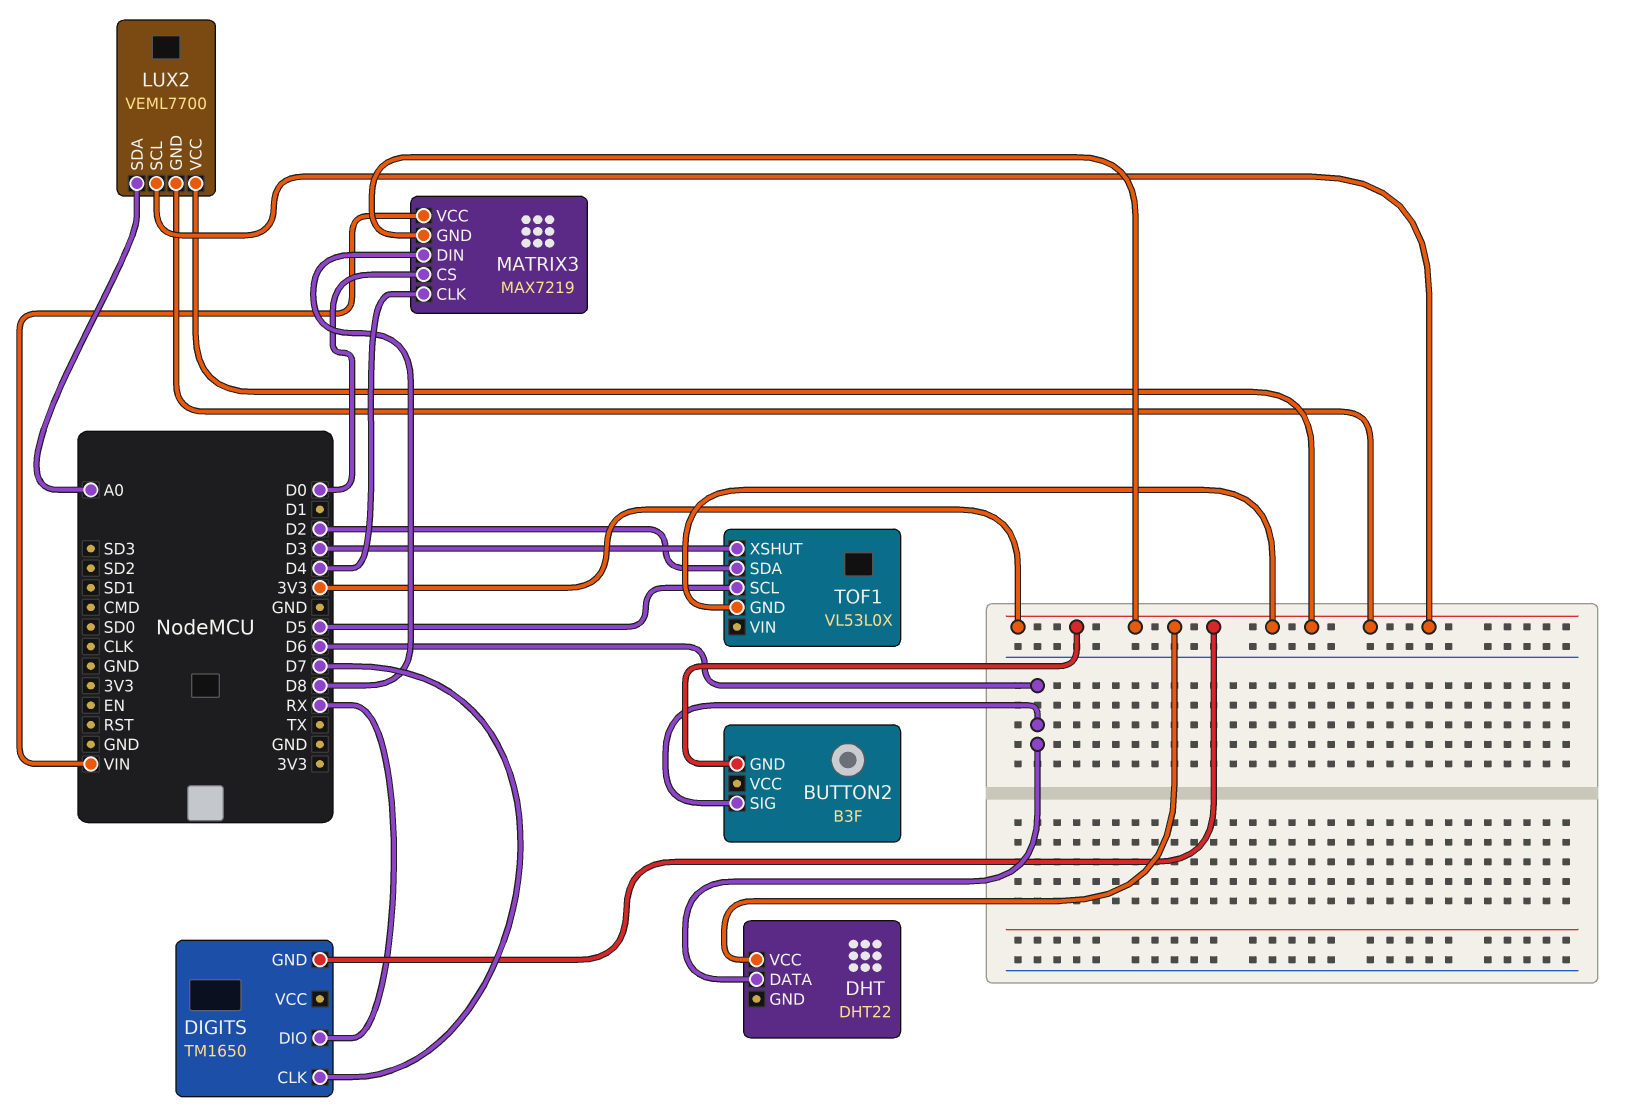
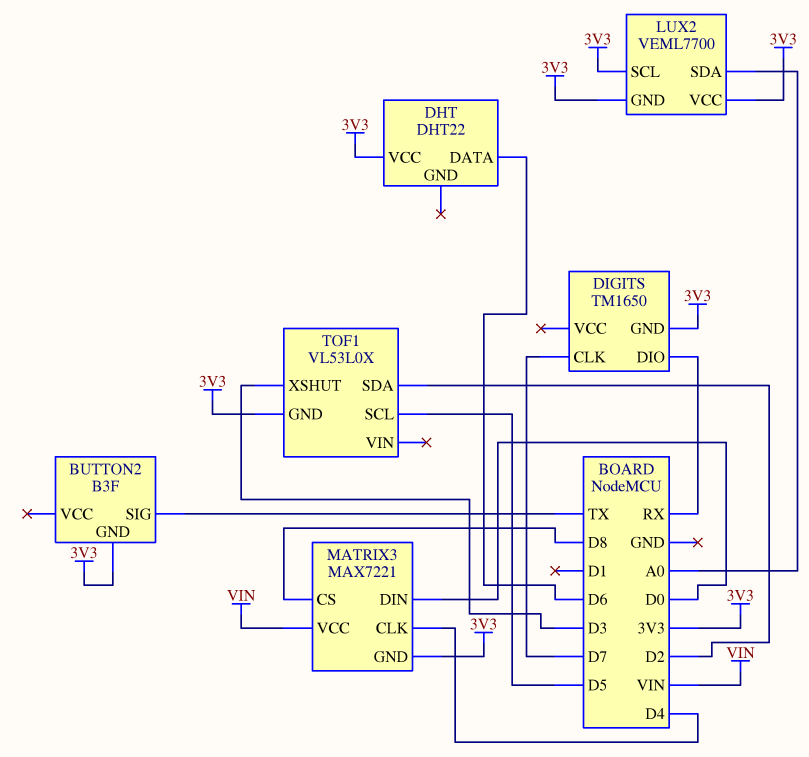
BUTTON2 pin SIG: D6 -> TX
MATRIX3: MAX7219 -> MAX7221
MATRIX3 pin CS: D0 -> D8
MATRIX3 pin DIN: D8 -> D0

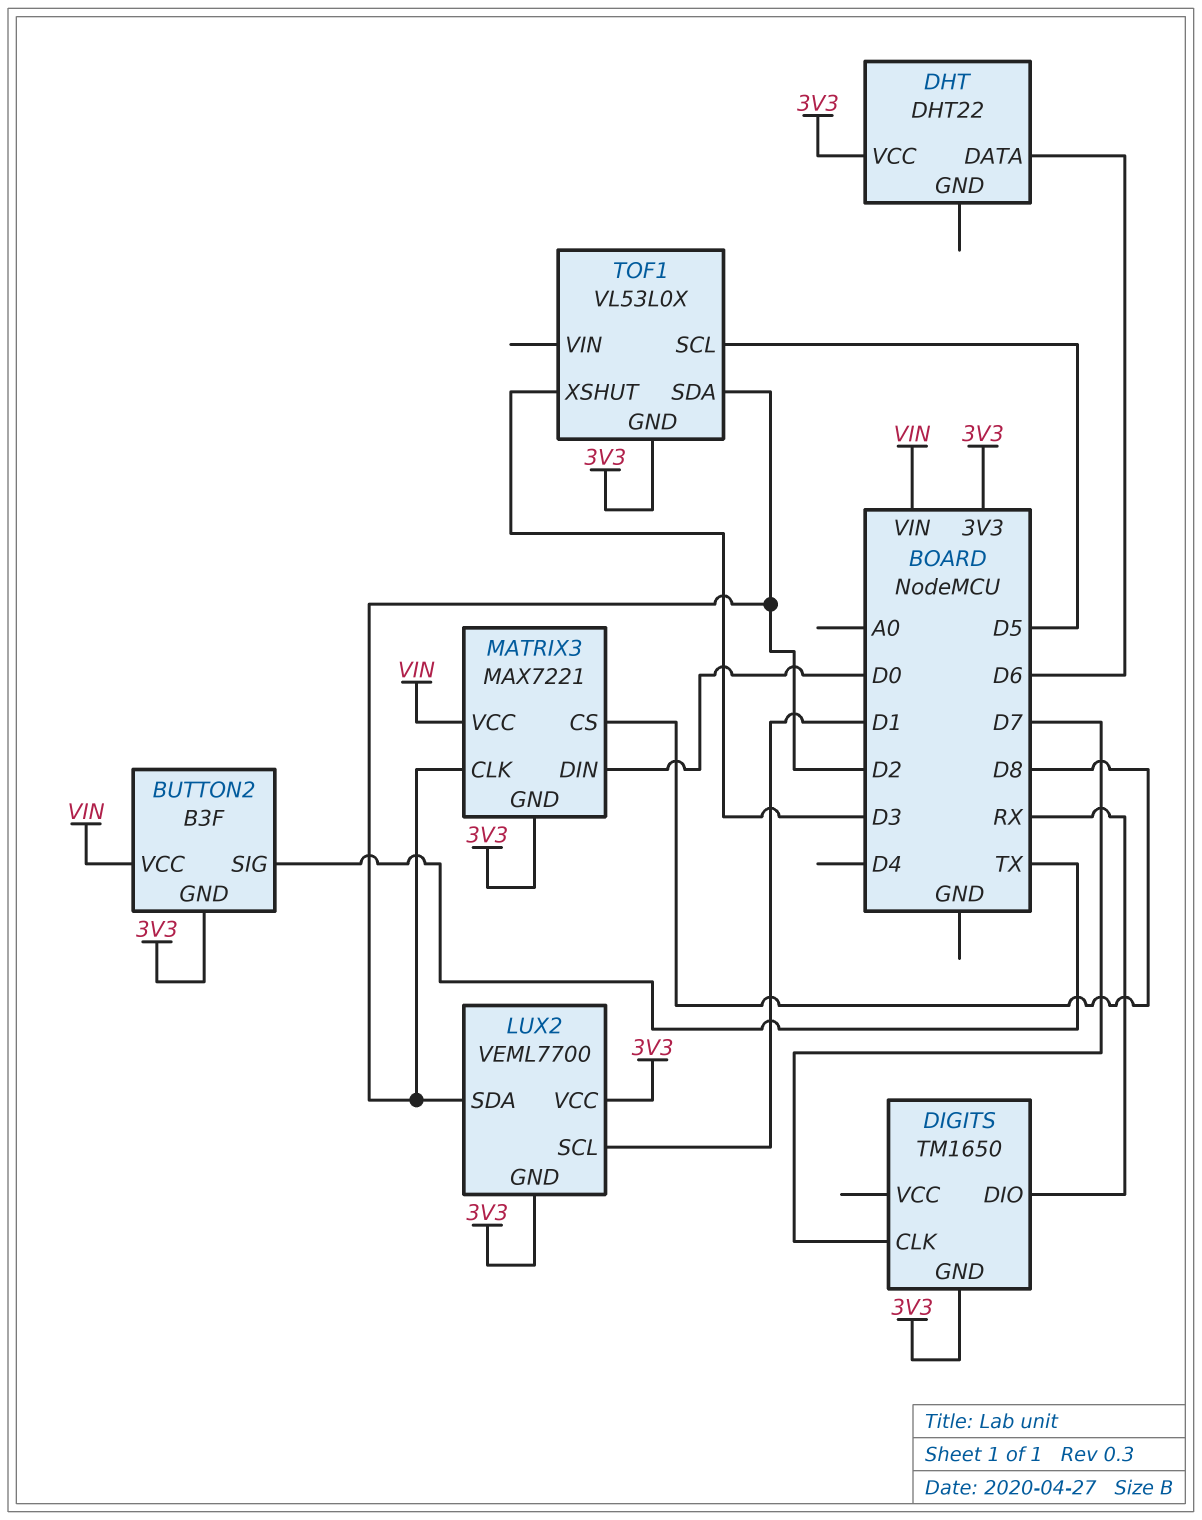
BUTTON2 pin VCC: none -> VIN
LUX2 pin SCL: 3V3 -> D1
LUX2 pin SDA: A0 -> D2
MATRIX3 pin CLK: D4 -> D2

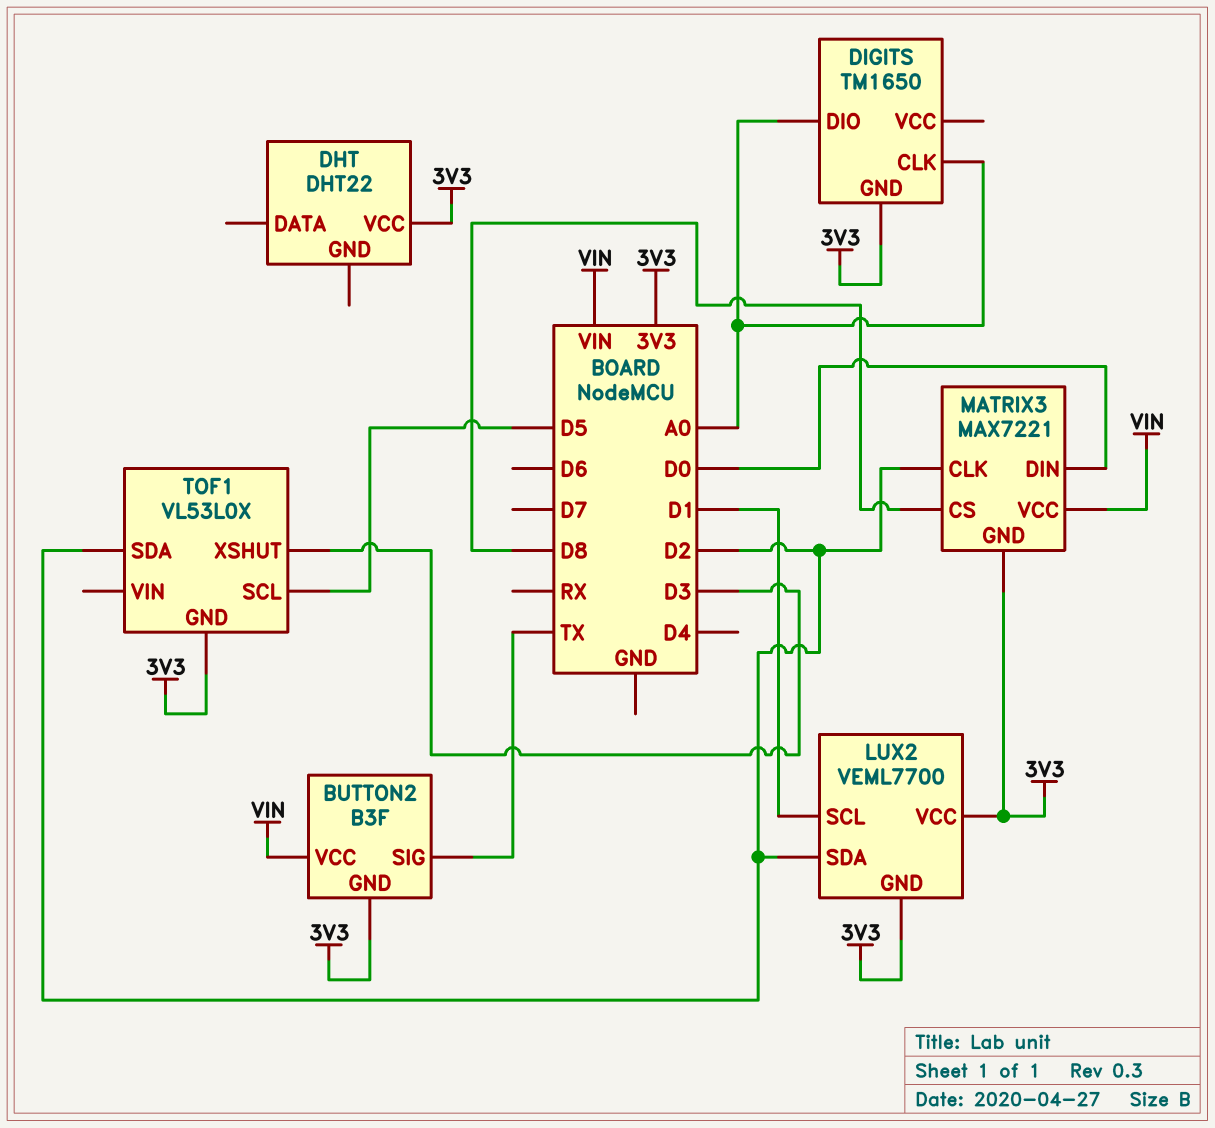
DHT pin DATA: D6 -> none
DIGITS pin CLK: D7 -> A0
DIGITS pin DIO: RX -> A0

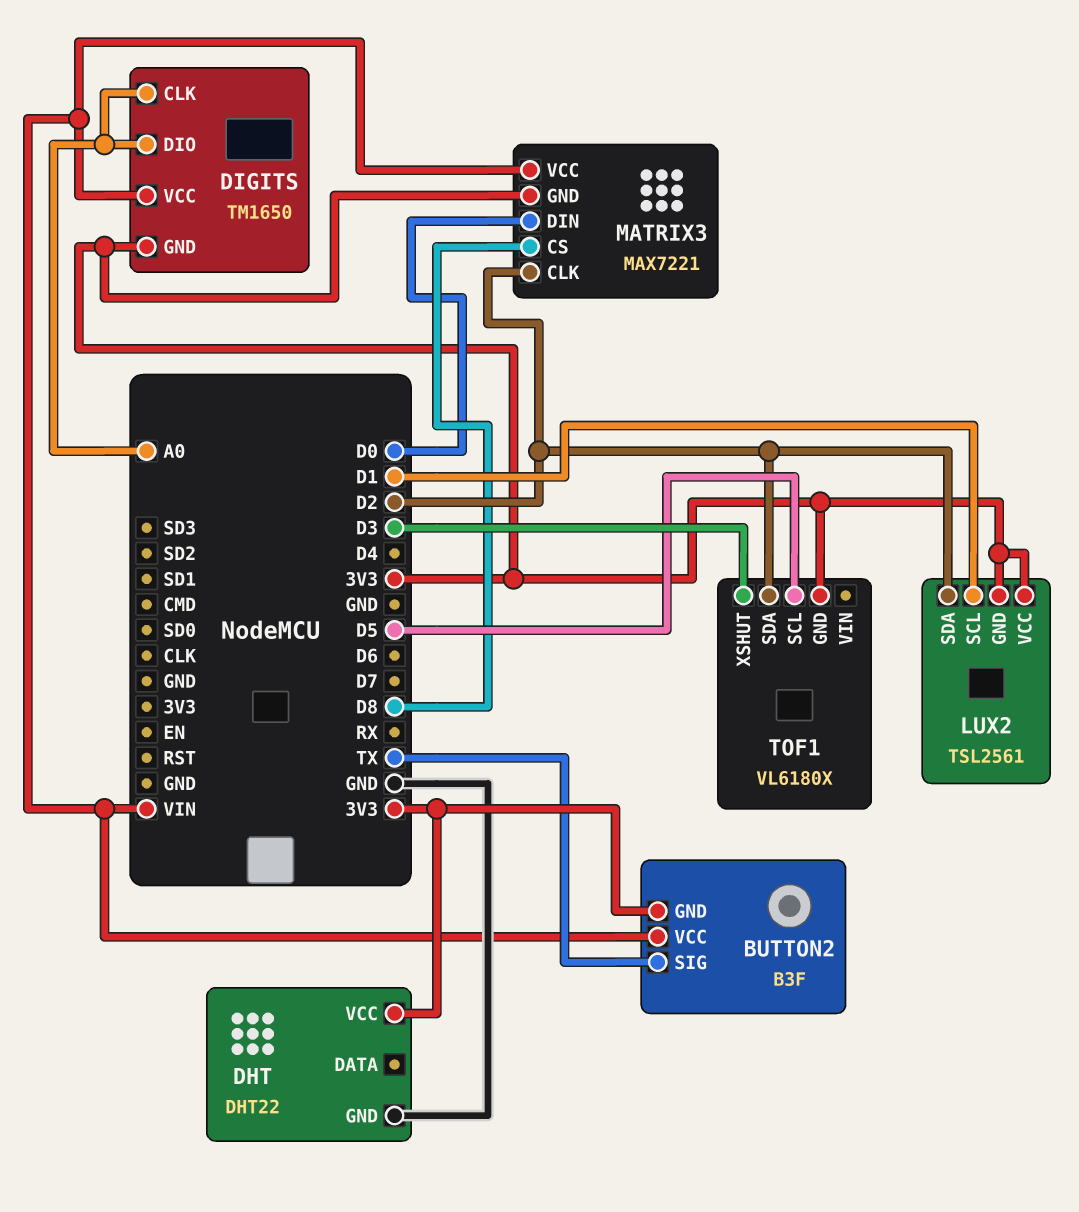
DHT pin GND: none -> GND
DIGITS pin VCC: none -> VIN
LUX2: VEML7700 -> TSL2561
TOF1: VL53L0X -> VL6180X

